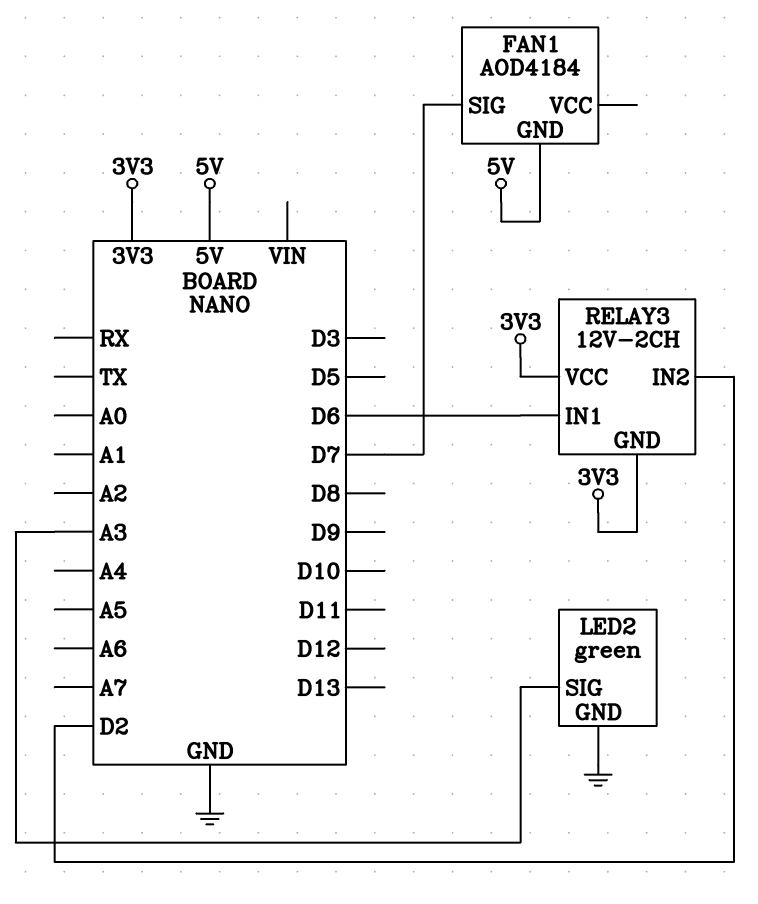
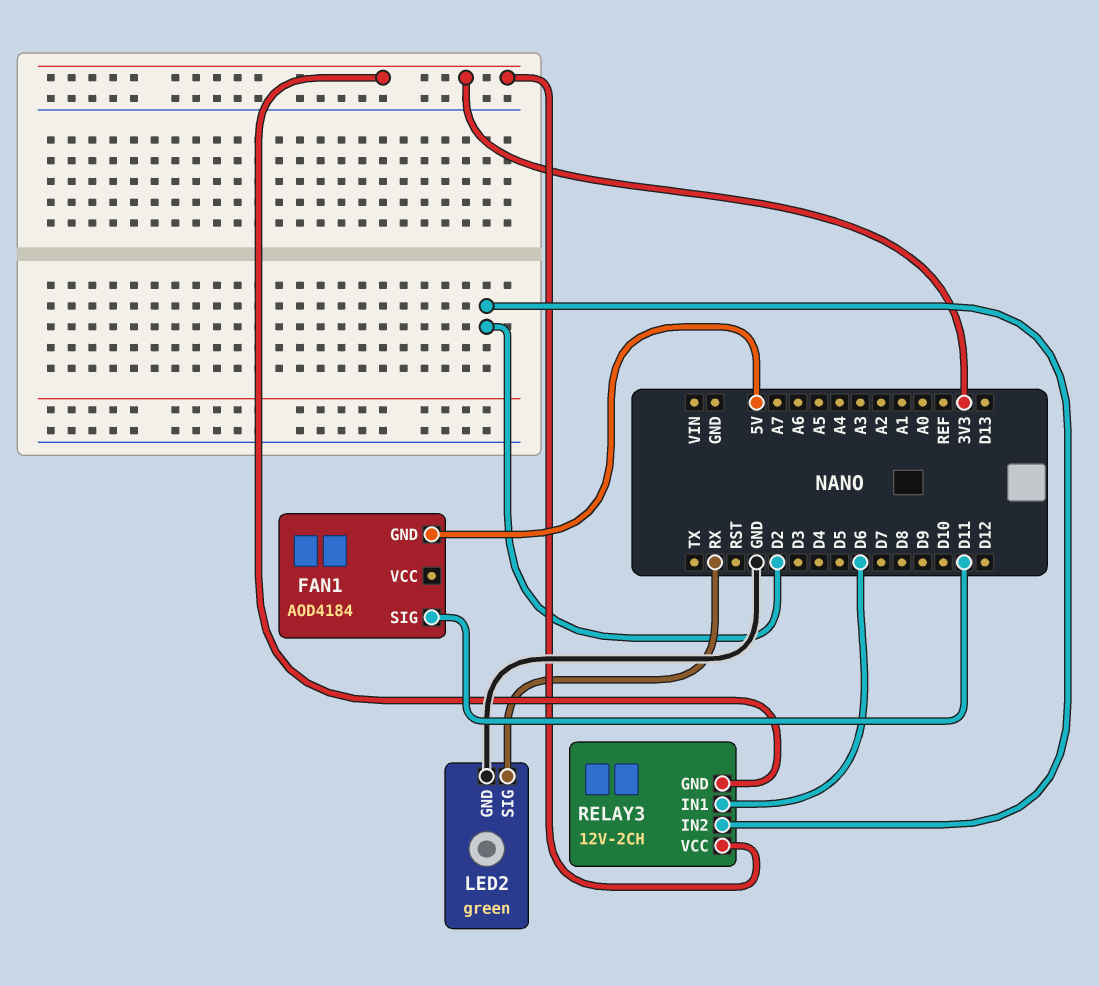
FAN1 pin SIG: D7 -> D11
LED2 pin SIG: A3 -> RX

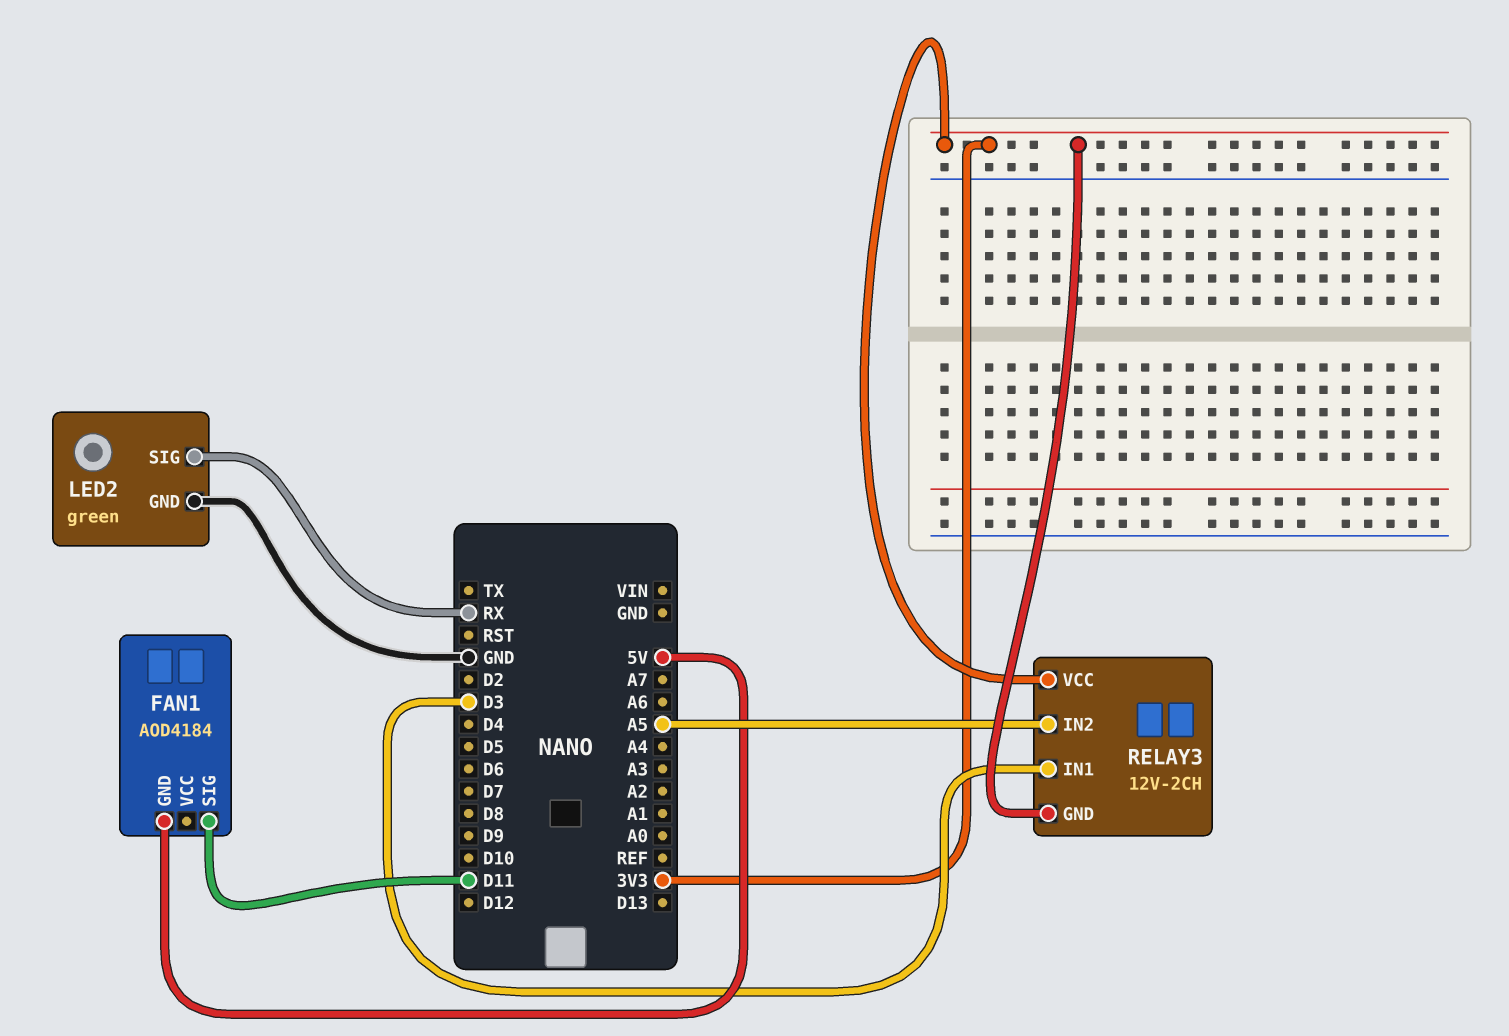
RELAY3 pin IN1: D6 -> D3
RELAY3 pin IN2: D2 -> A5

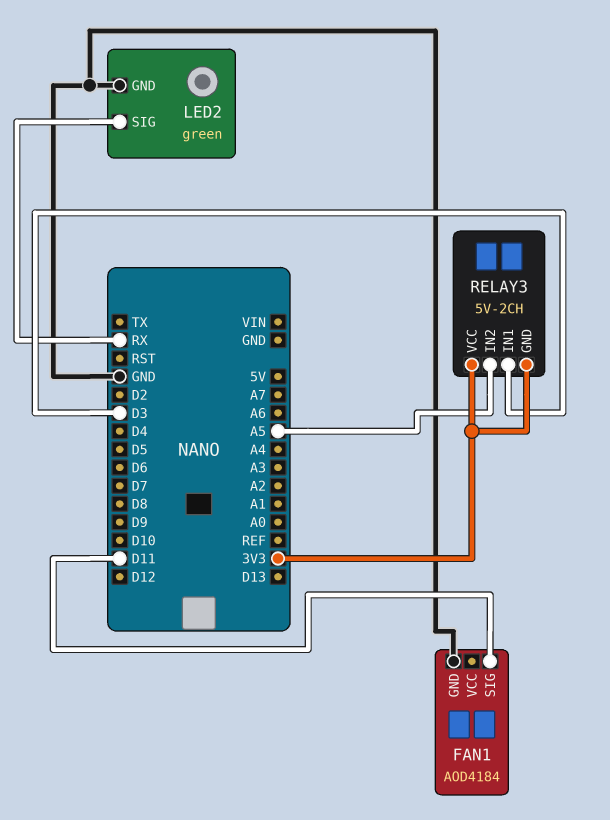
FAN1 pin GND: 5V -> GND
RELAY3: 12V-2CH -> 5V-2CH

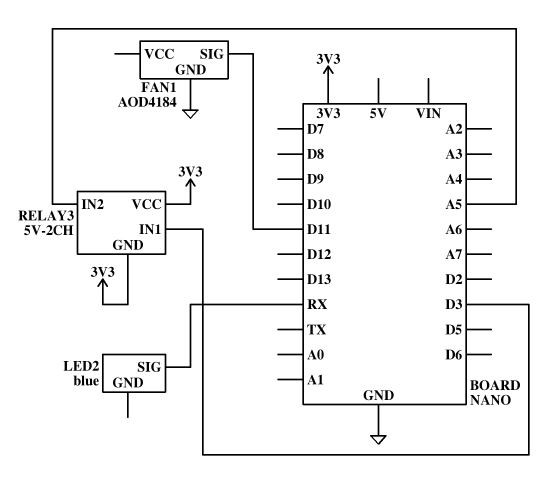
LED2: green -> blue
LED2 pin GND: GND -> none

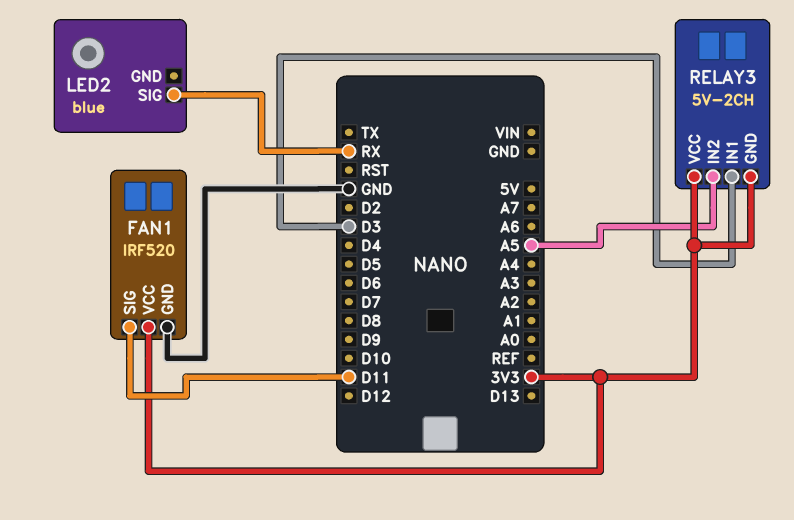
FAN1: AOD4184 -> IRF520
FAN1 pin VCC: none -> 3V3

